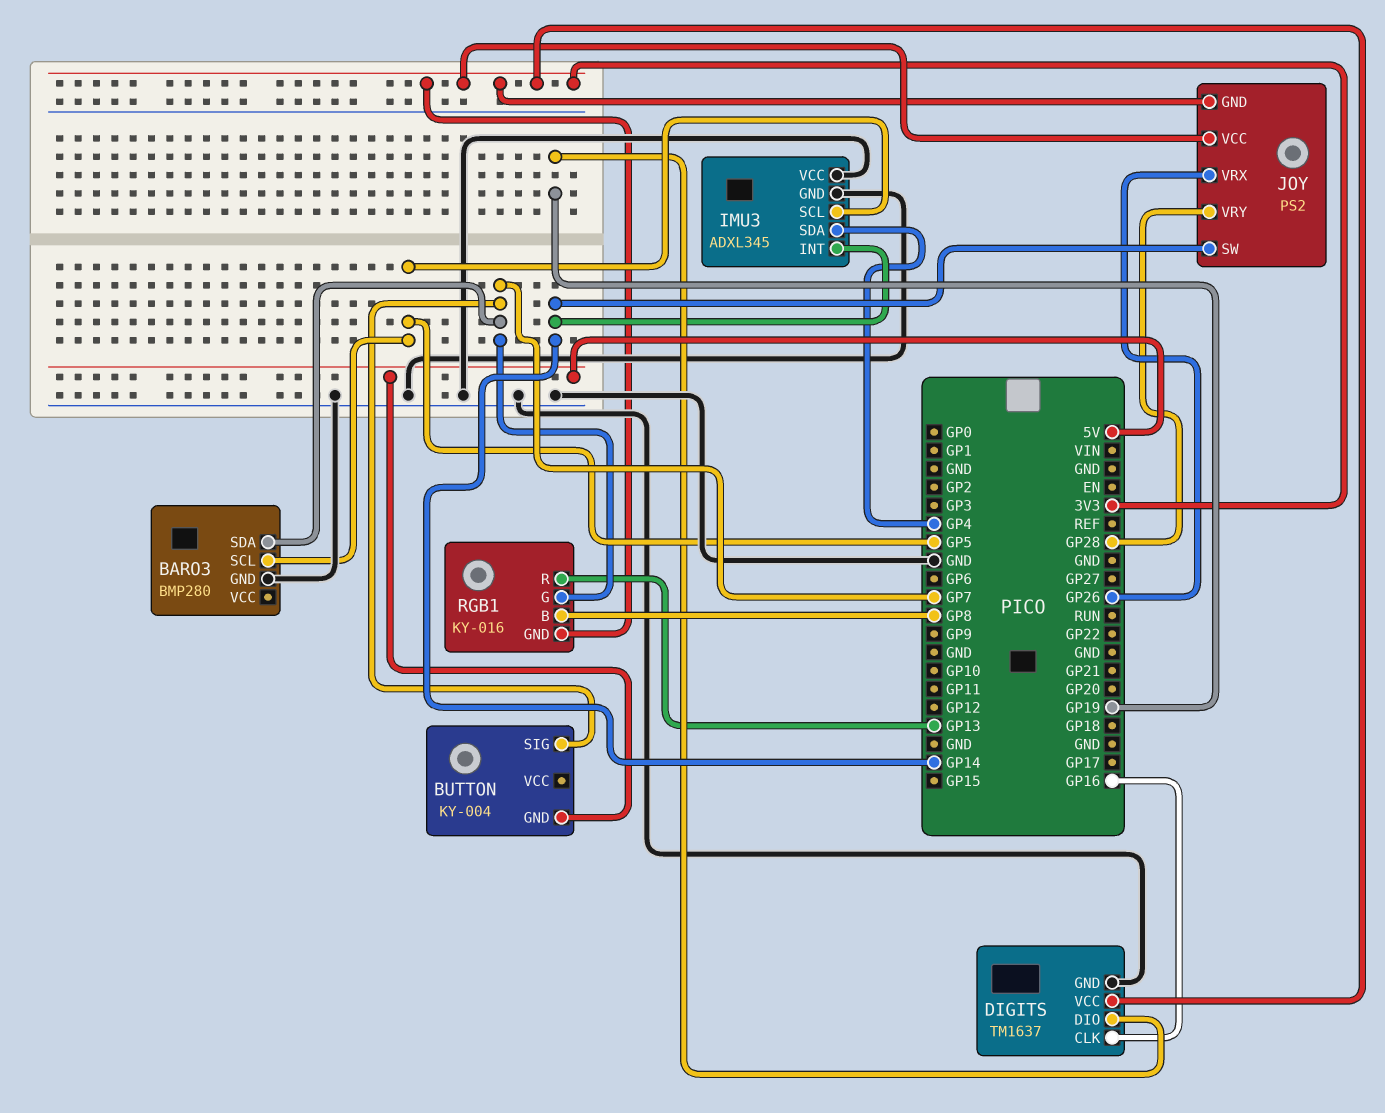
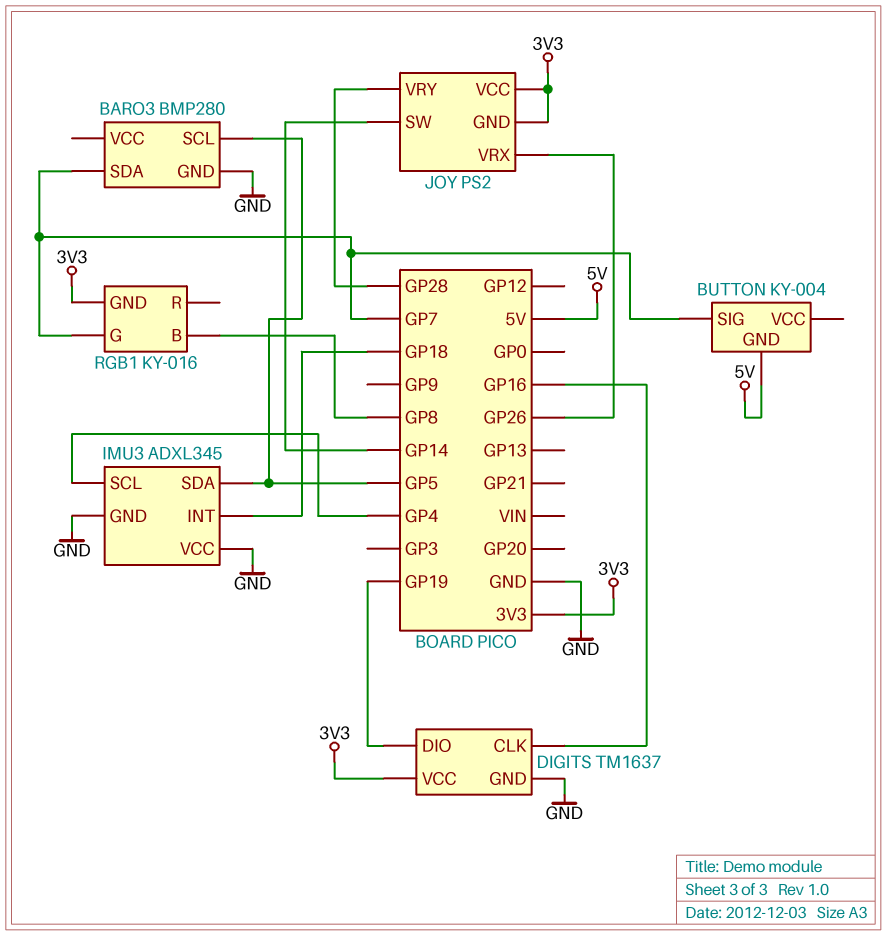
IMU3 pin INT: GP14 -> GP18
IMU3 pin SCL: GP5 -> GP4
IMU3 pin SDA: GP4 -> GP5
RGB1 pin R: GP13 -> none

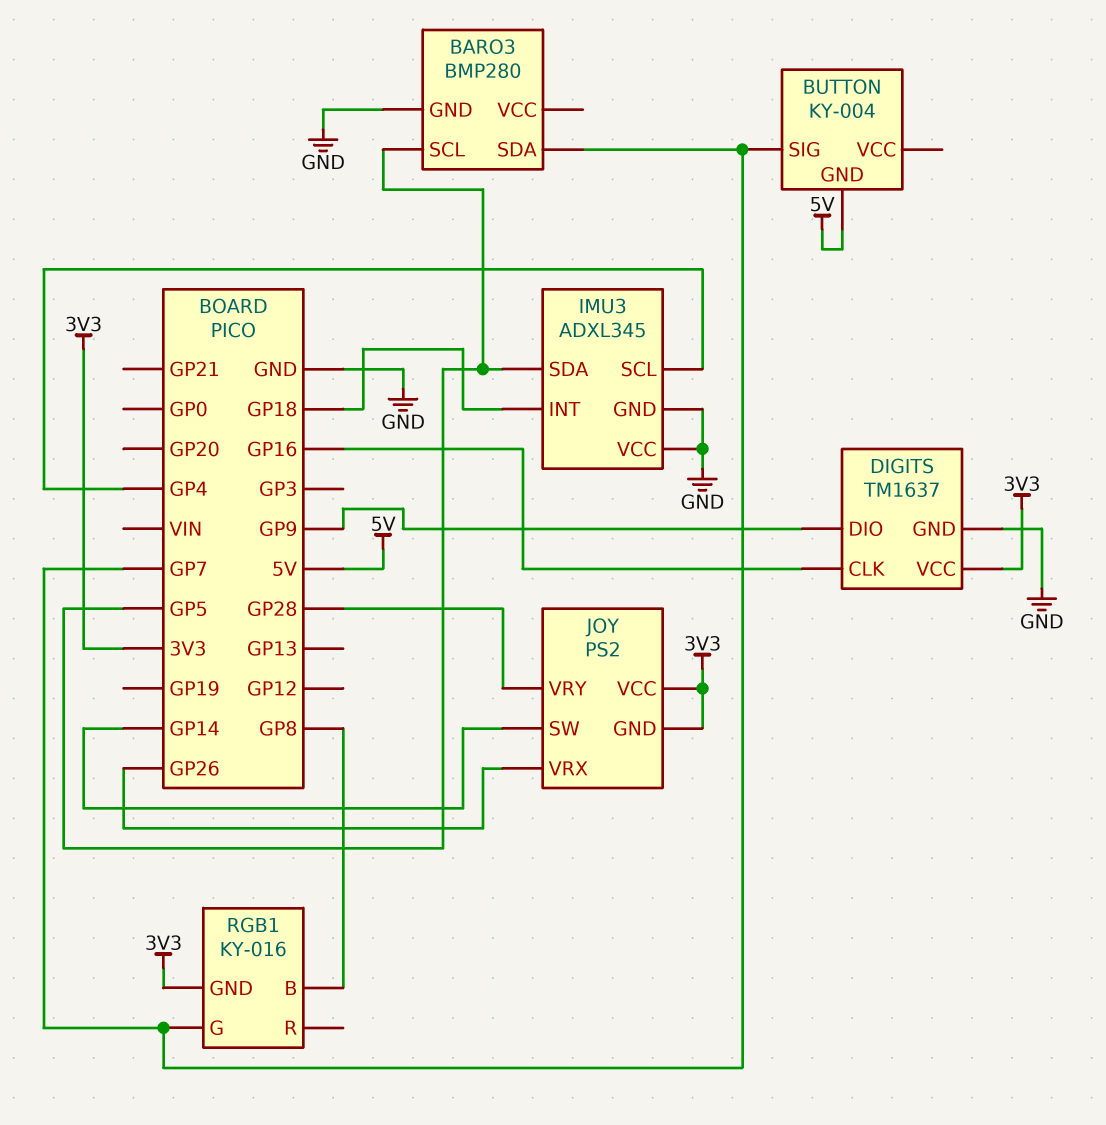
DIGITS pin DIO: GP19 -> GP9

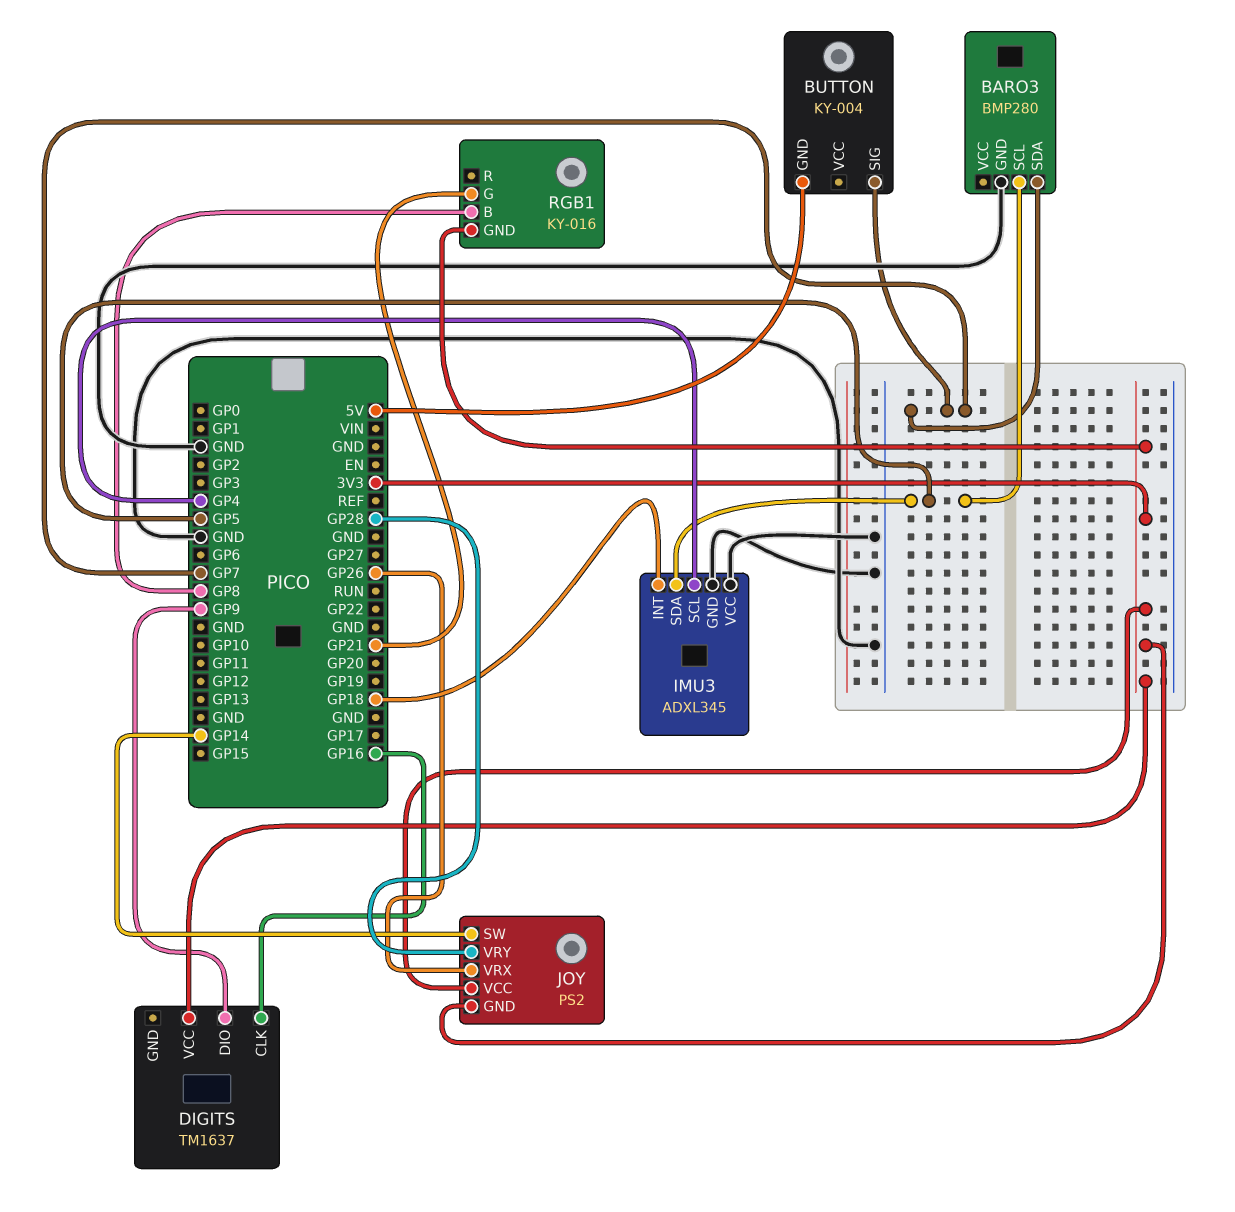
DIGITS pin GND: GND -> none
RGB1 pin G: GP7 -> GP21

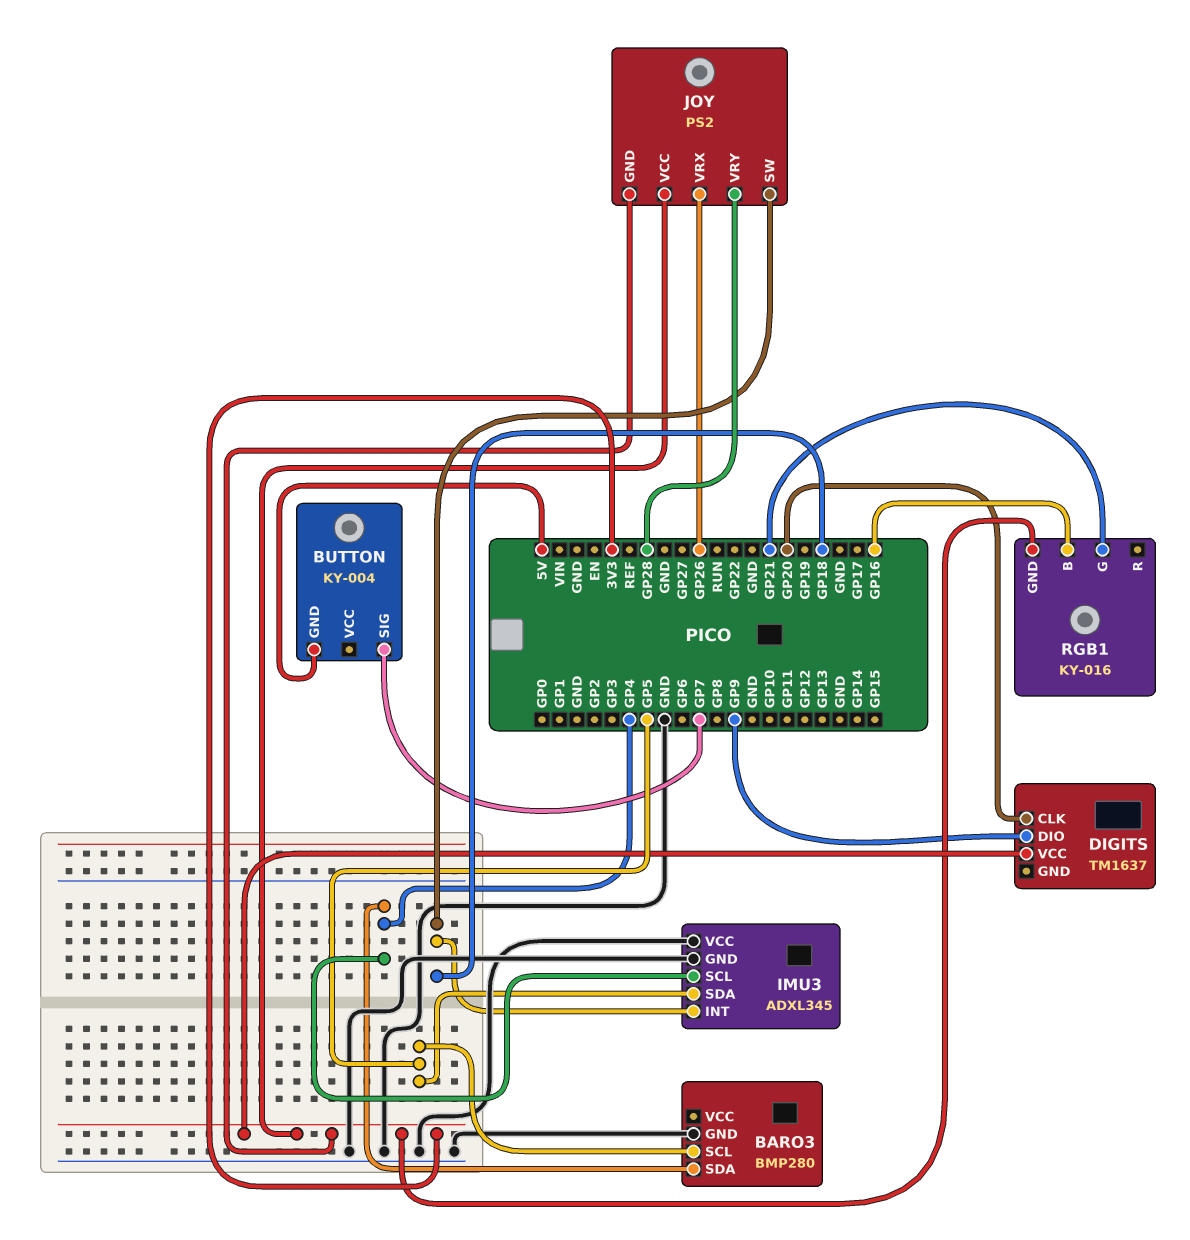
BARO3 pin SDA: GP7 -> GP4
DIGITS pin CLK: GP16 -> GP20
JOY pin SW: GP14 -> GP18
RGB1 pin B: GP8 -> GP16

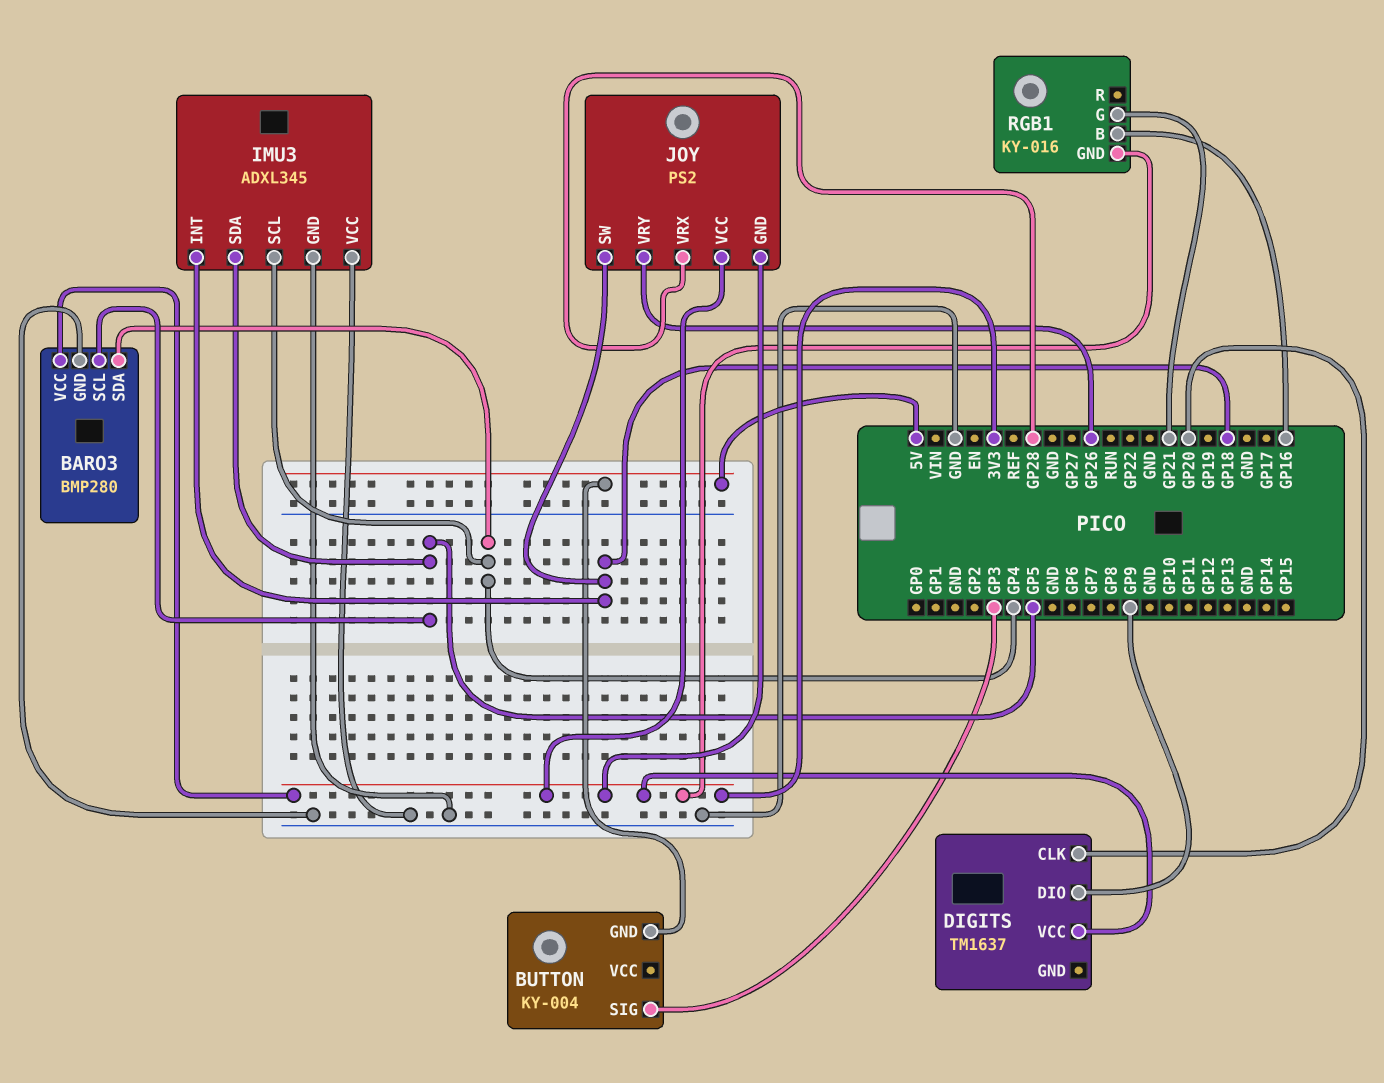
BARO3 pin VCC: none -> 3V3
BUTTON pin SIG: GP7 -> GP3
JOY pin VRX: GP26 -> GP28
JOY pin VRY: GP28 -> GP26

